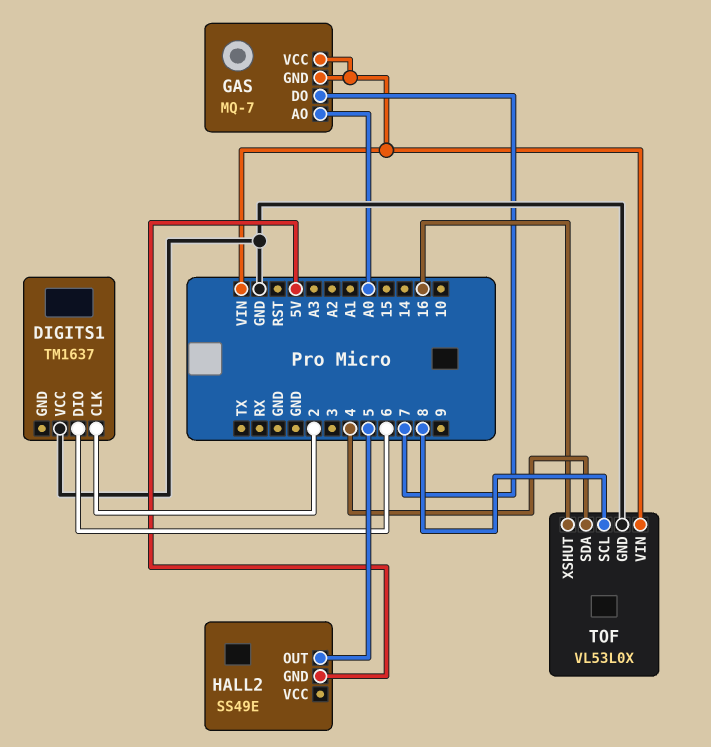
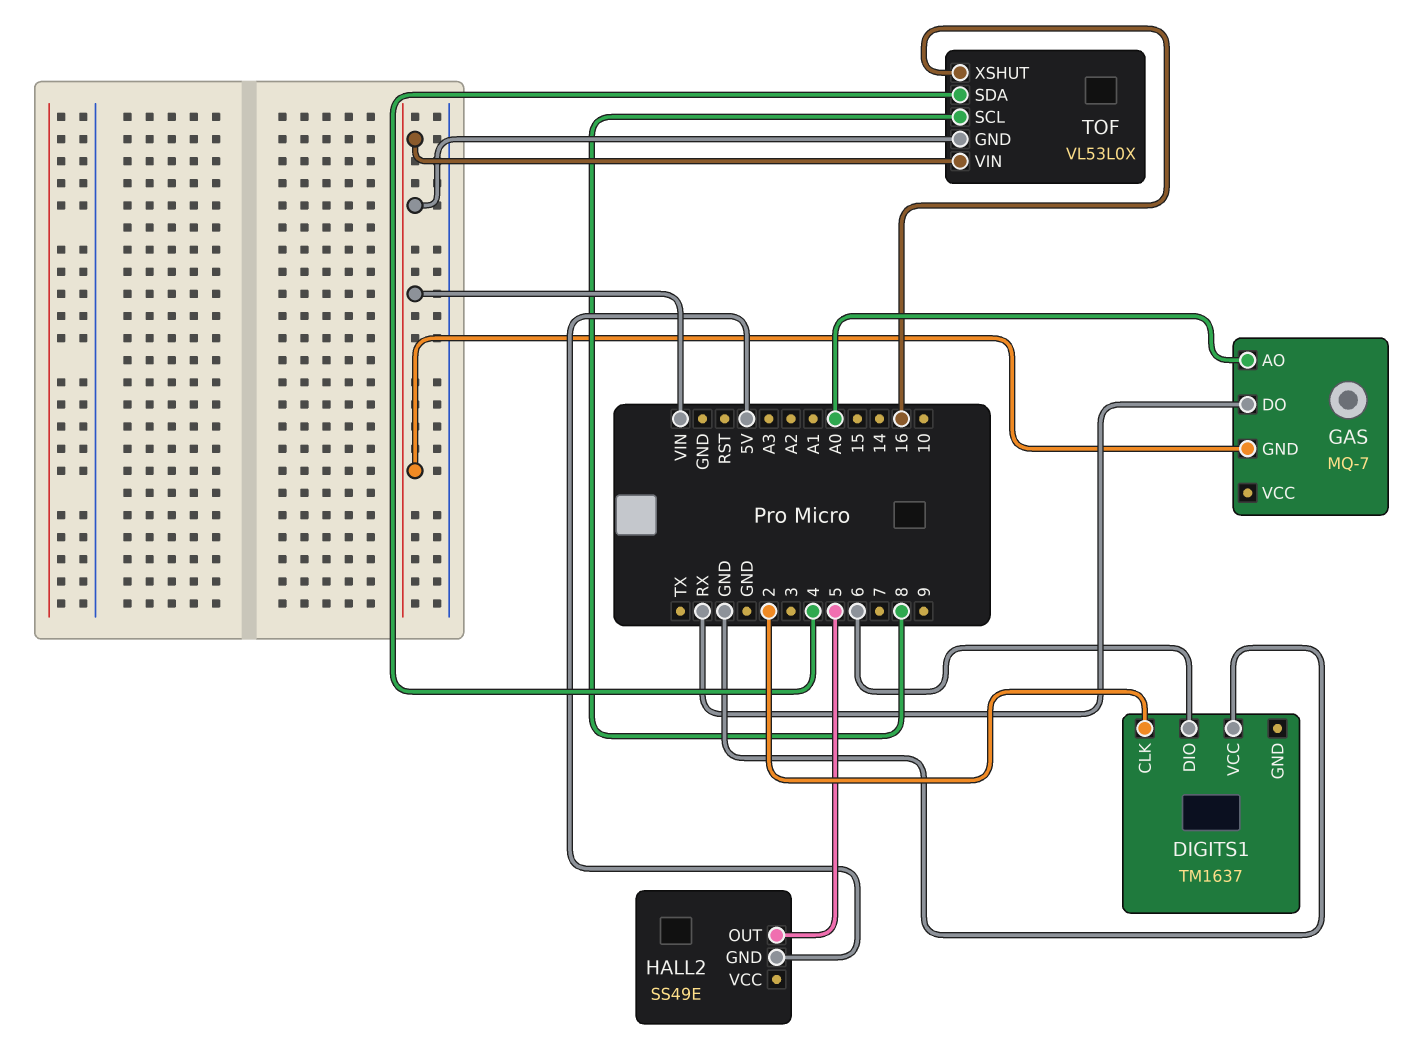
GAS pin DO: 7 -> RX
GAS pin VCC: VIN -> none
TOF pin GND: GND -> VIN

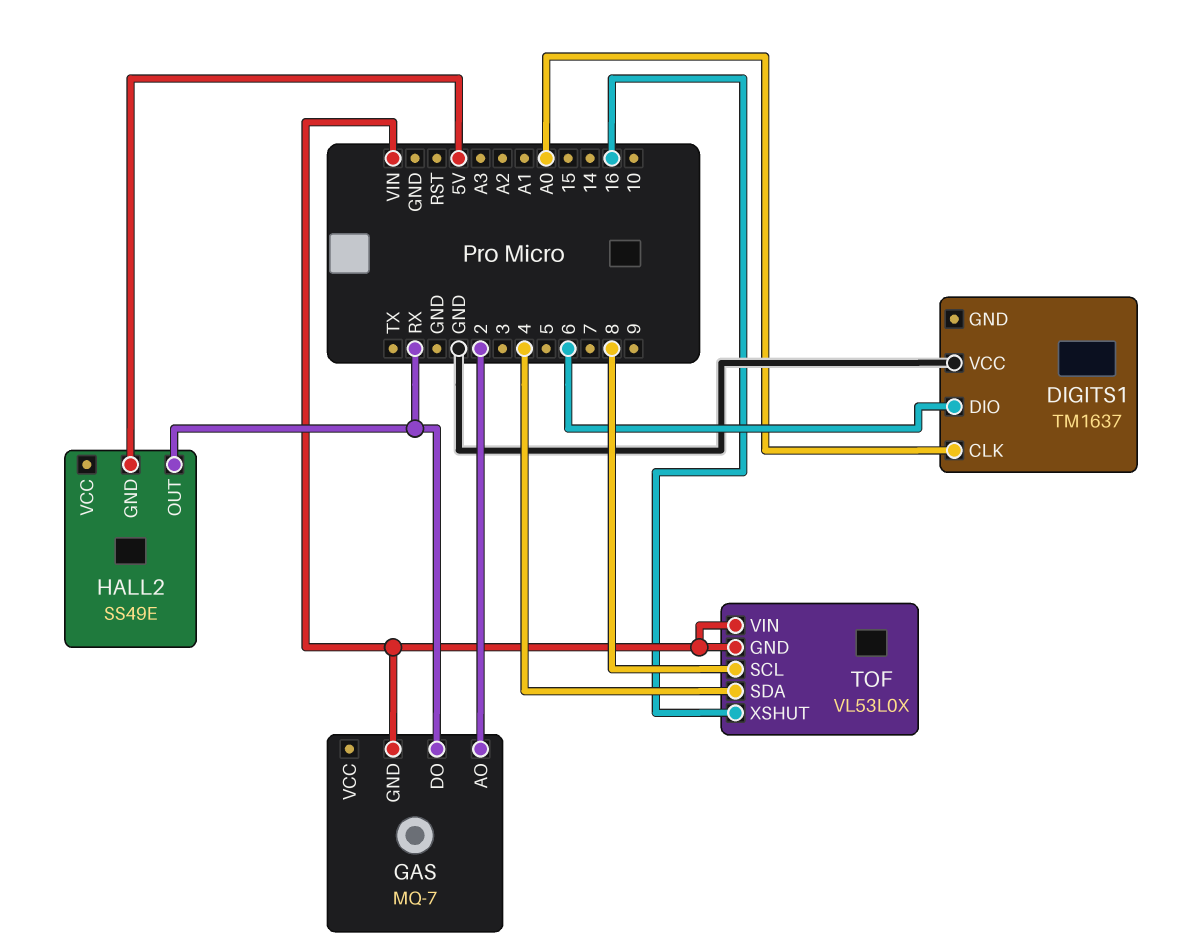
DIGITS1 pin CLK: 2 -> A0
GAS pin AO: A0 -> 2
HALL2 pin OUT: 5 -> RX

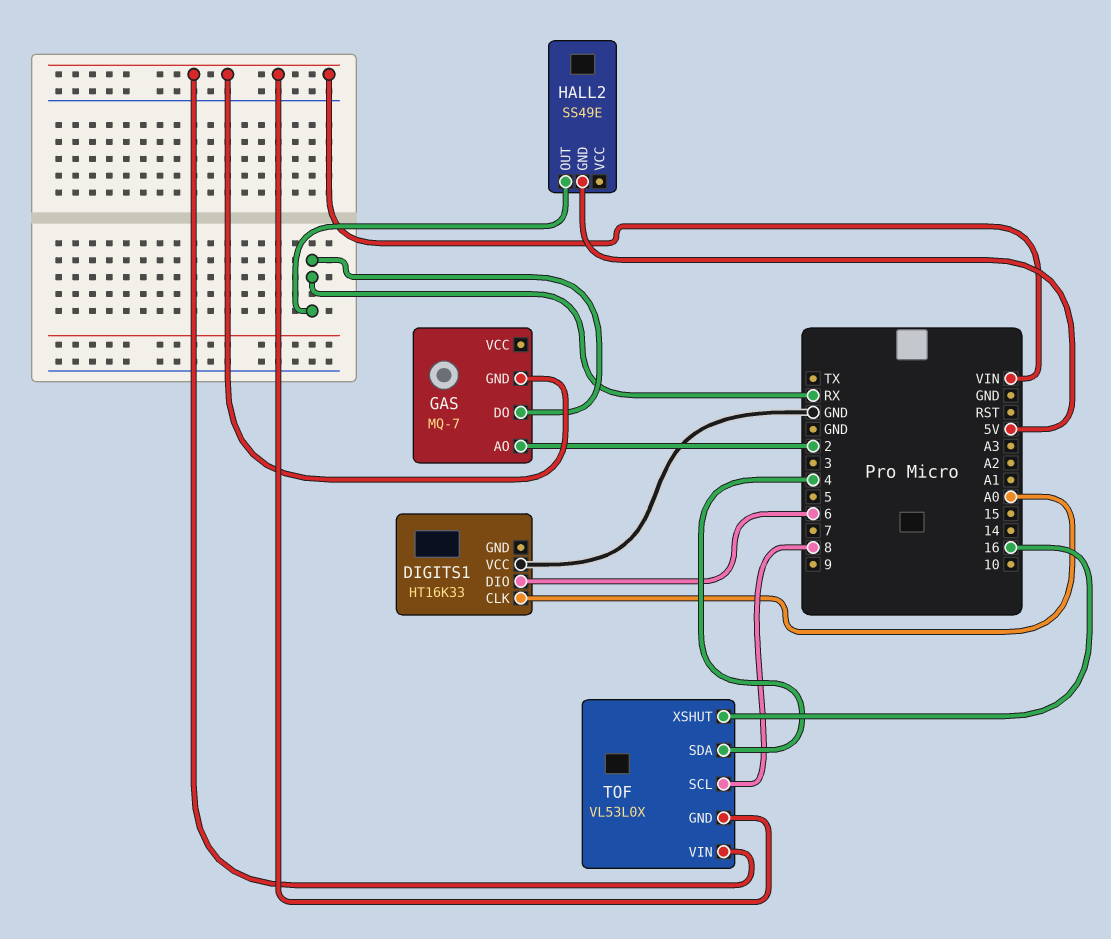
DIGITS1: TM1637 -> HT16K33

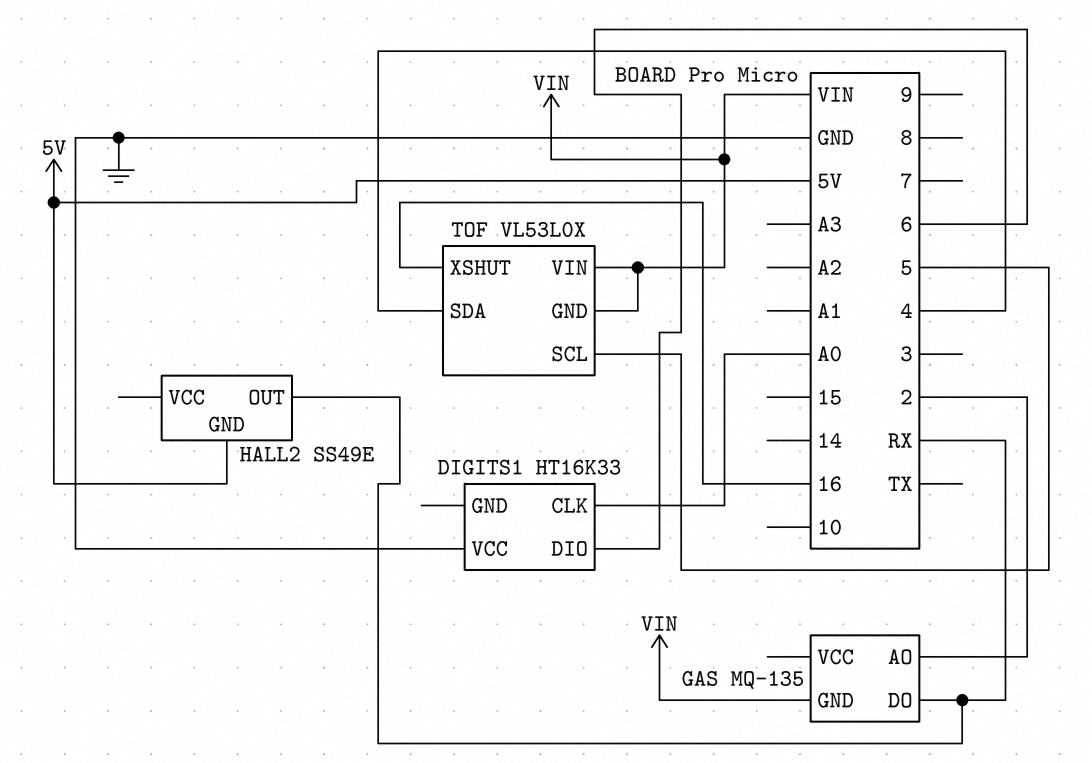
GAS: MQ-7 -> MQ-135
TOF pin SCL: 8 -> 5

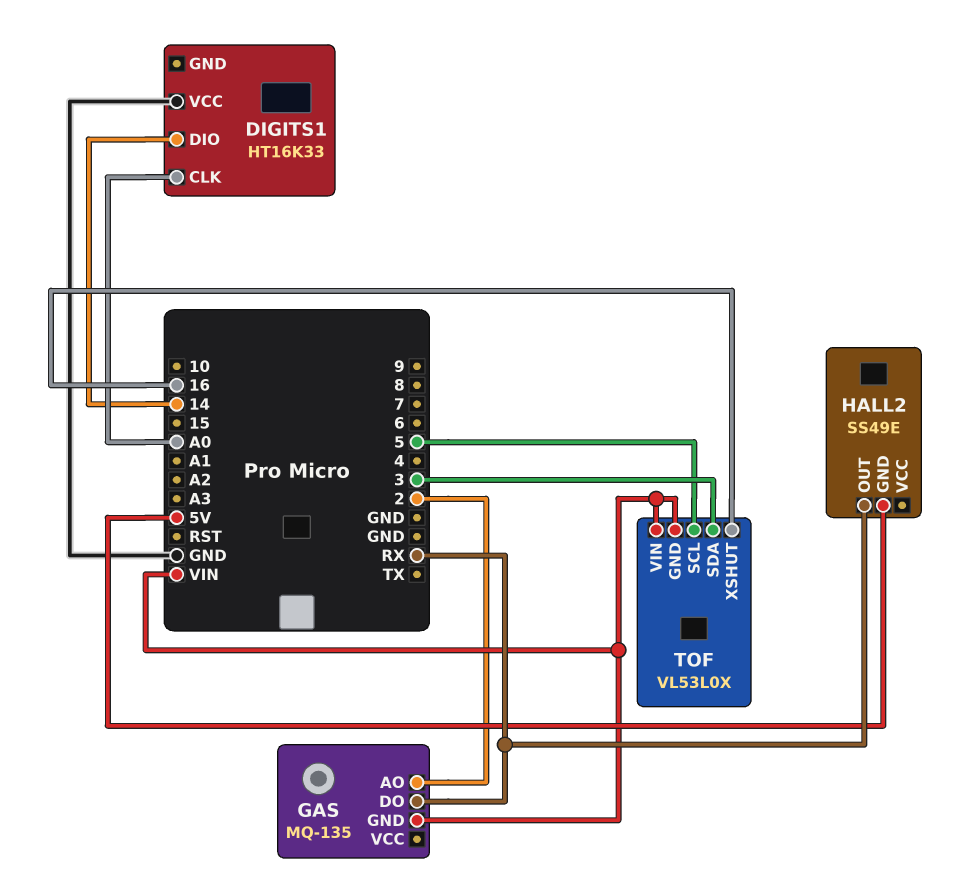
DIGITS1 pin DIO: 6 -> 14
TOF pin SDA: 4 -> 3

